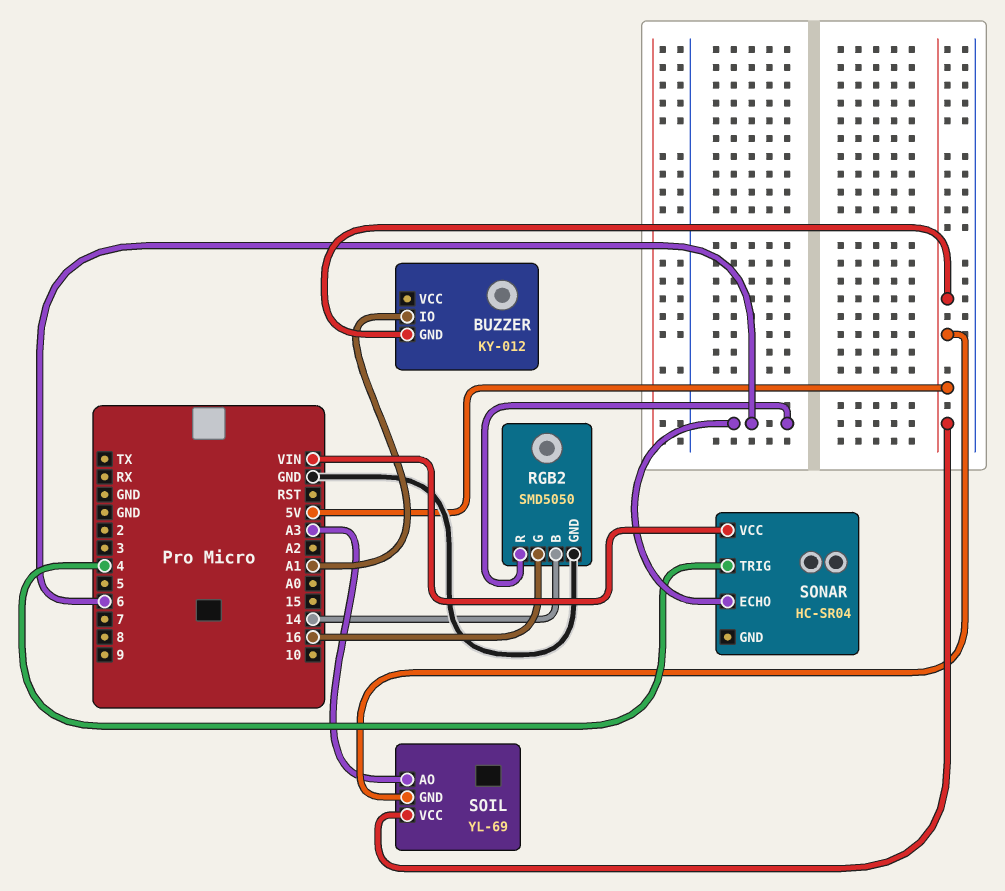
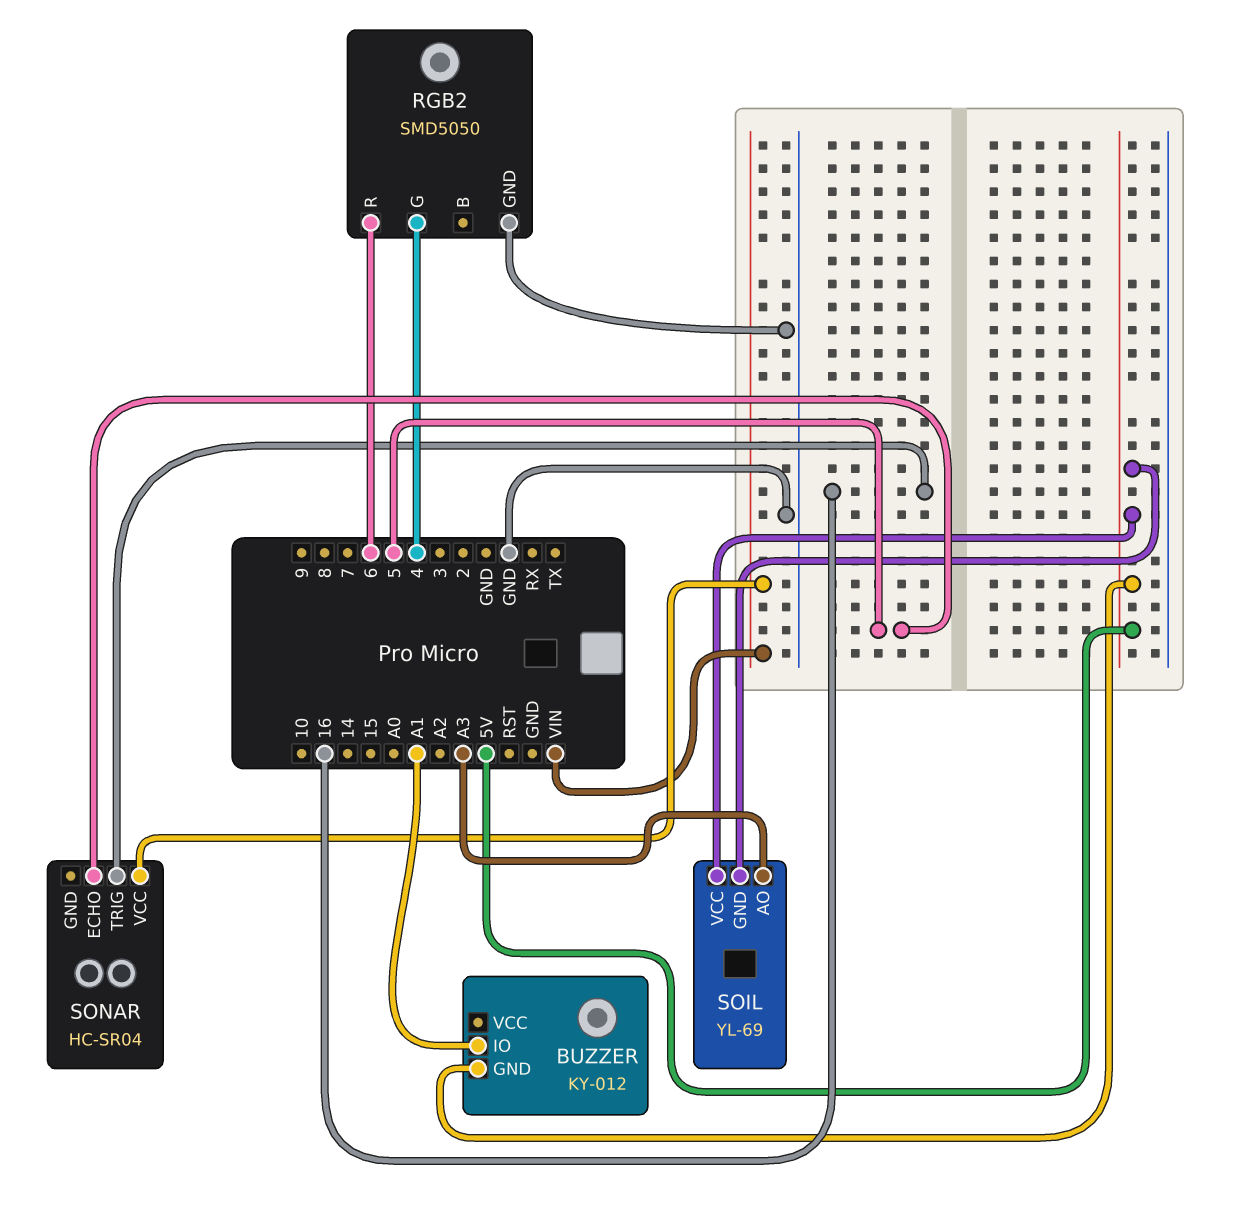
RGB2 pin B: 14 -> none
RGB2 pin G: 16 -> 4
SONAR pin ECHO: 6 -> 5
SONAR pin TRIG: 4 -> 16

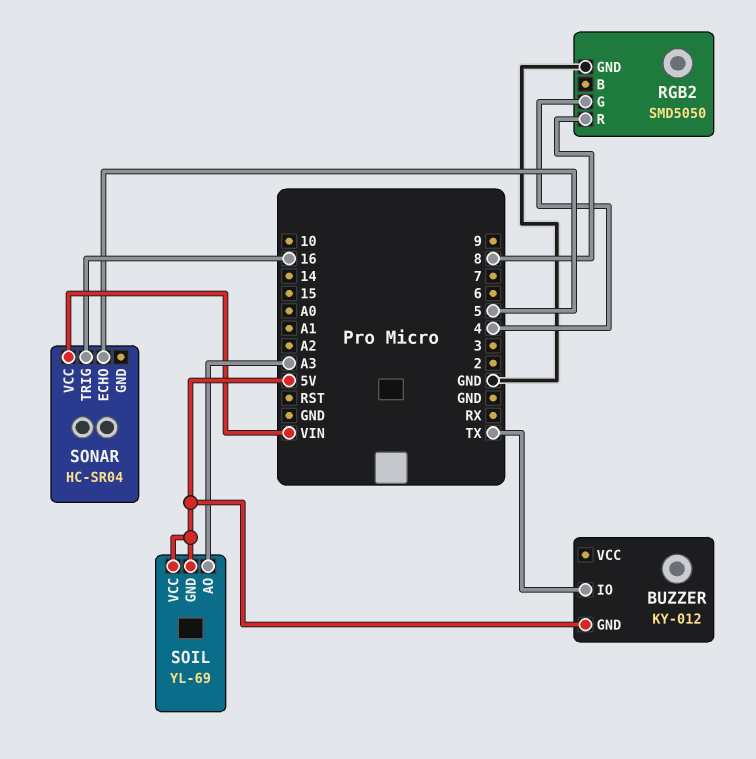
BUZZER pin IO: A1 -> TX
RGB2 pin R: 6 -> 8

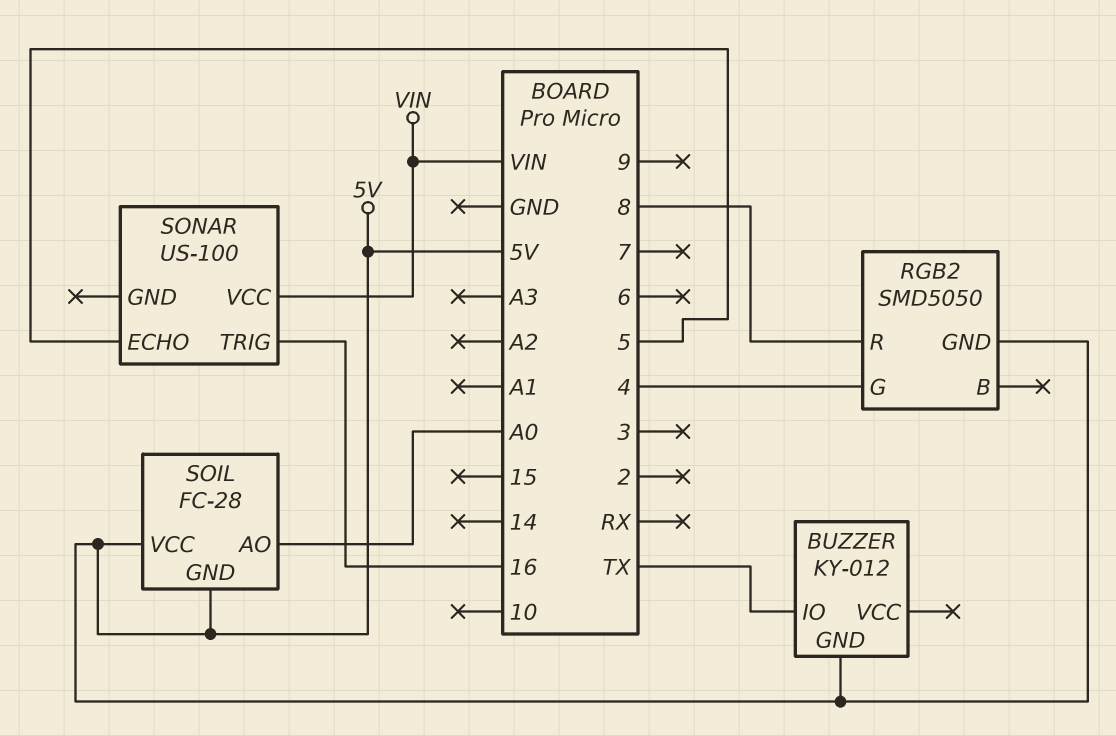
RGB2 pin GND: GND -> 5V
SOIL: YL-69 -> FC-28
SOIL pin AO: A3 -> A0
SONAR: HC-SR04 -> US-100

